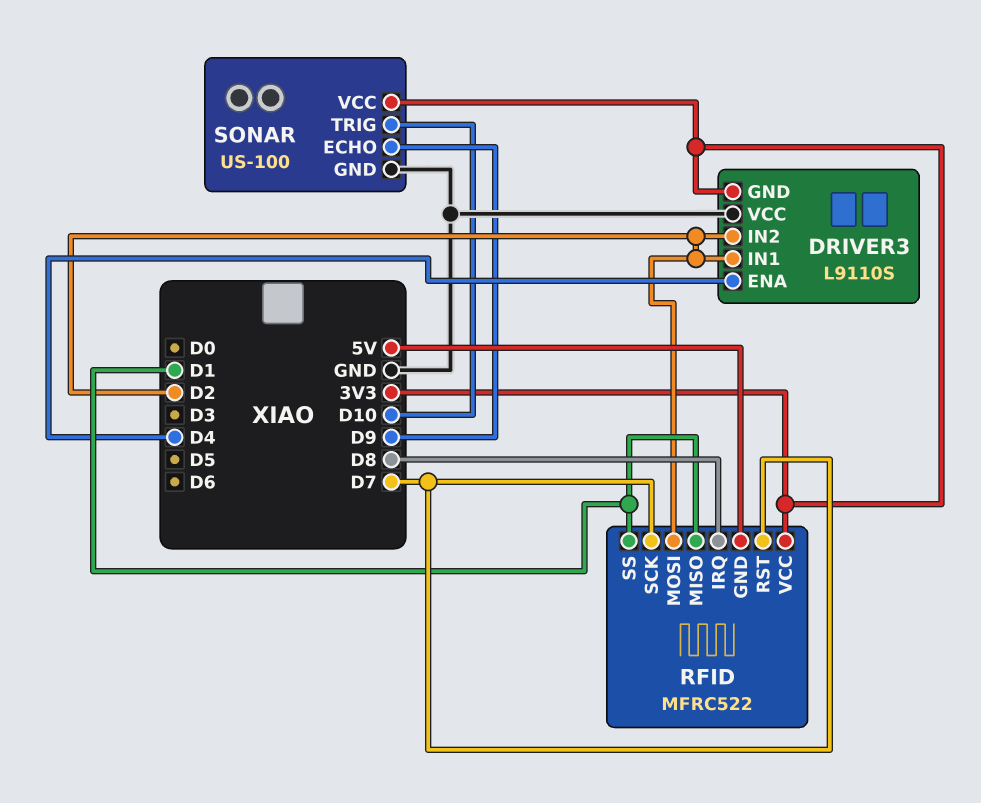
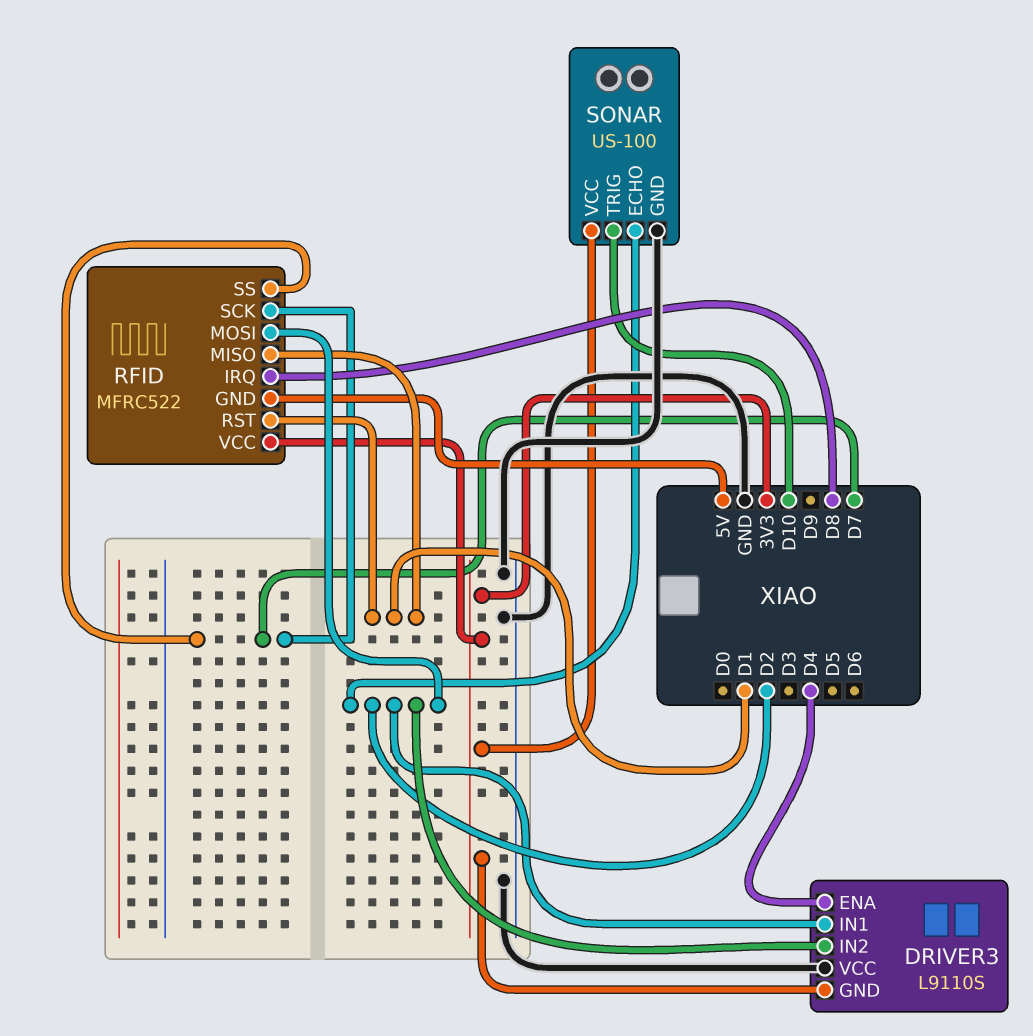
RFID pin RST: D7 -> D1
RFID pin SS: D1 -> D7
SONAR pin ECHO: D9 -> D2

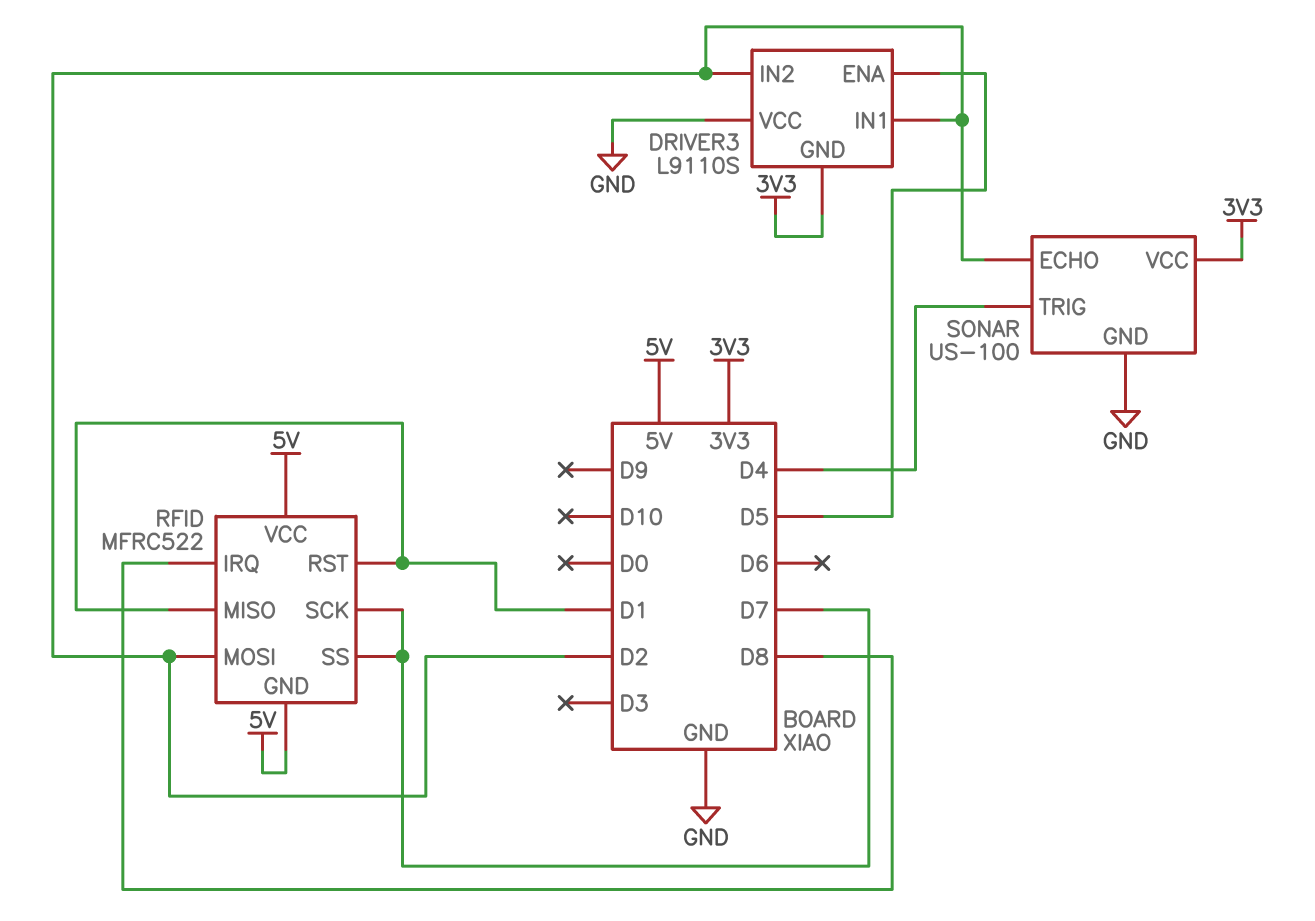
DRIVER3 pin ENA: D4 -> D5
RFID pin VCC: 3V3 -> 5V
SONAR pin TRIG: D10 -> D4

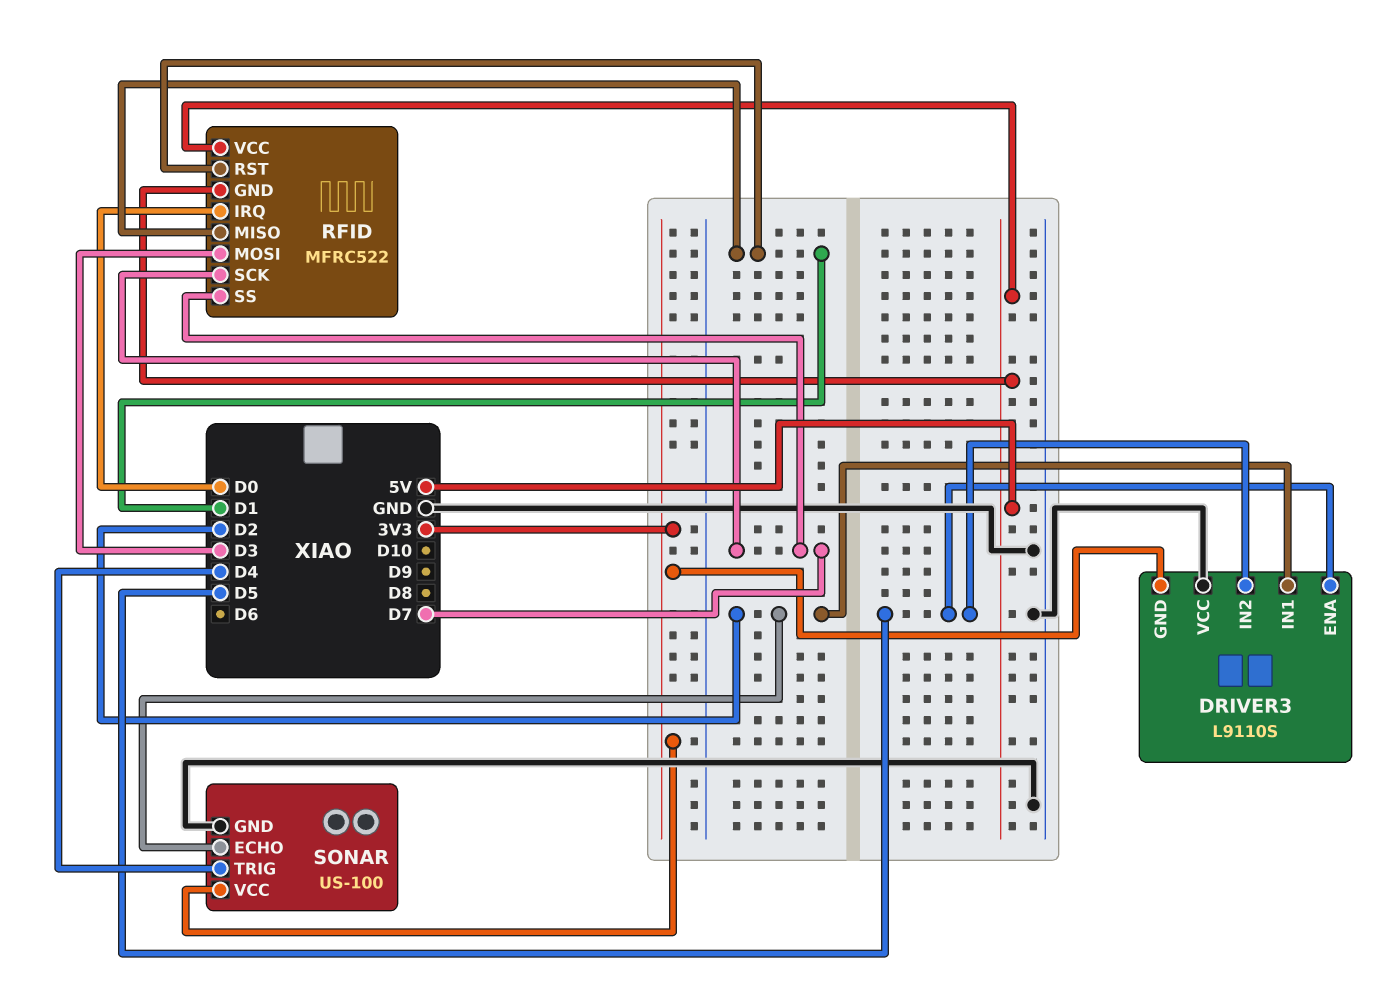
DRIVER3 pin IN2: D2 -> D5
RFID pin IRQ: D8 -> D0
RFID pin MOSI: D2 -> D3

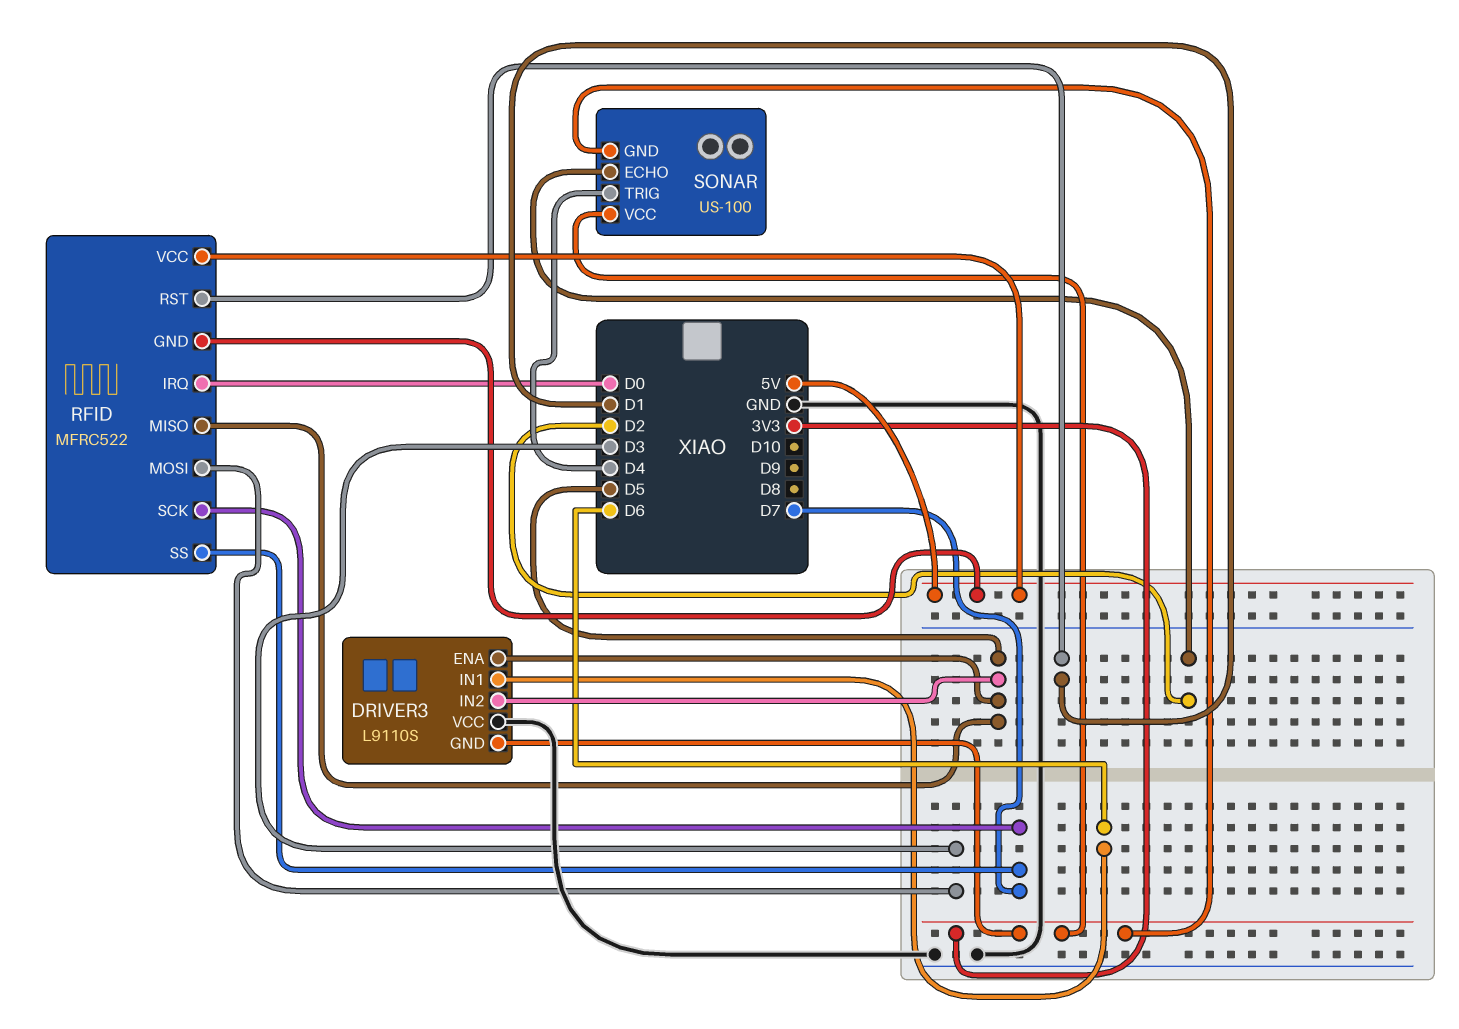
DRIVER3 pin IN1: D2 -> D6
RFID pin MISO: D1 -> D5
SONAR pin GND: GND -> 3V3

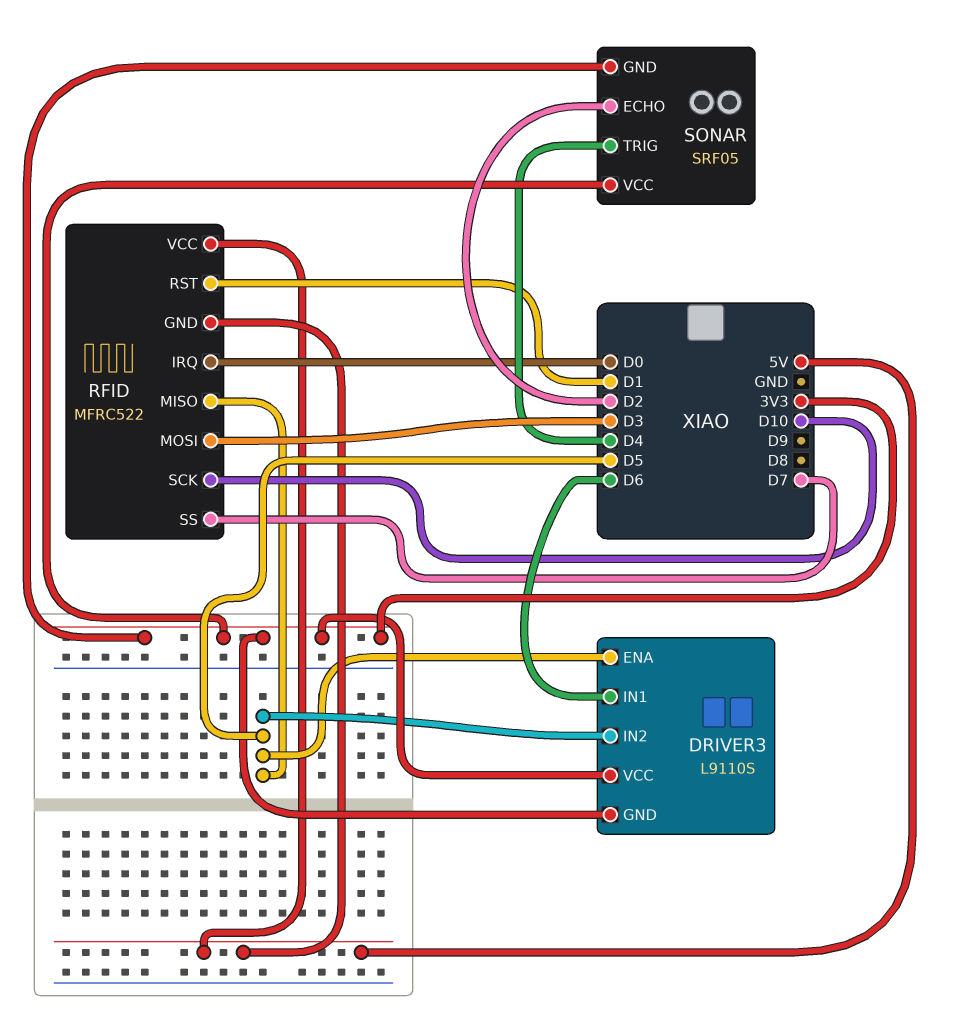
DRIVER3 pin VCC: GND -> 3V3
RFID pin SCK: D7 -> D10
SONAR: US-100 -> SRF05

